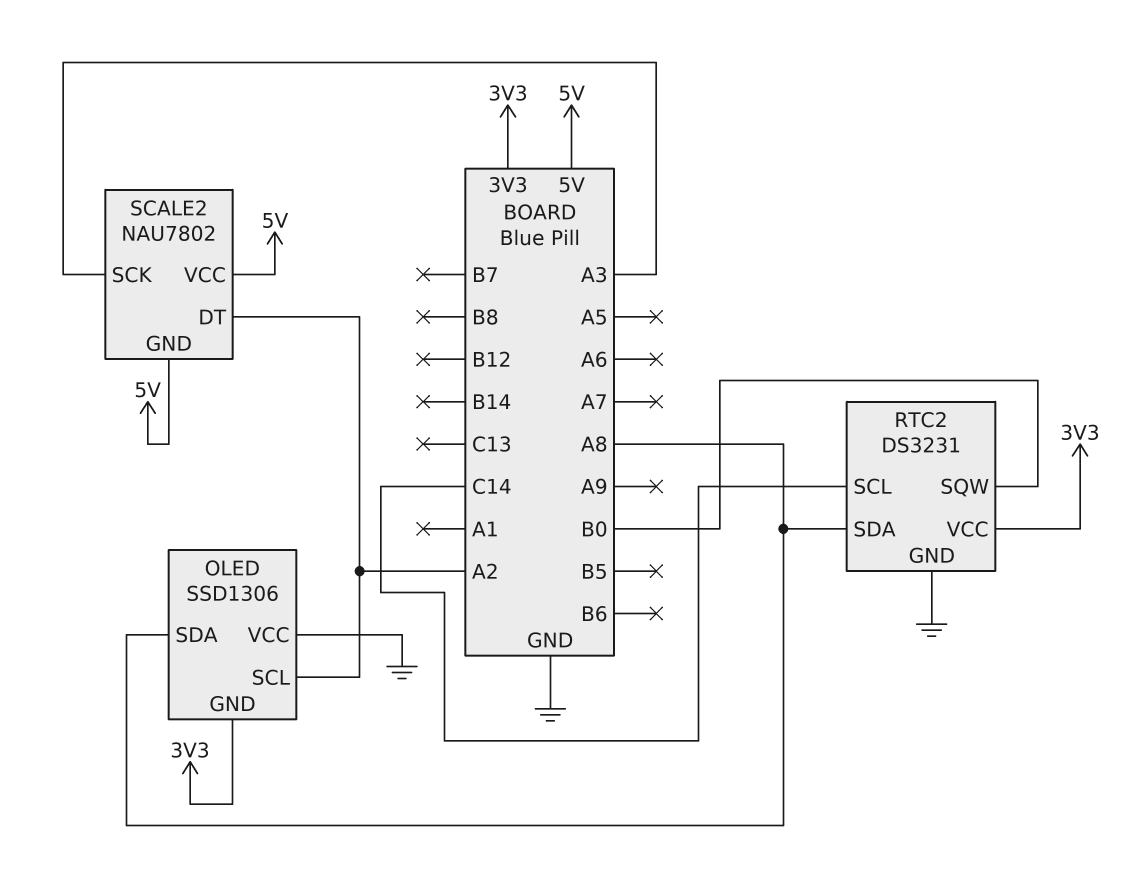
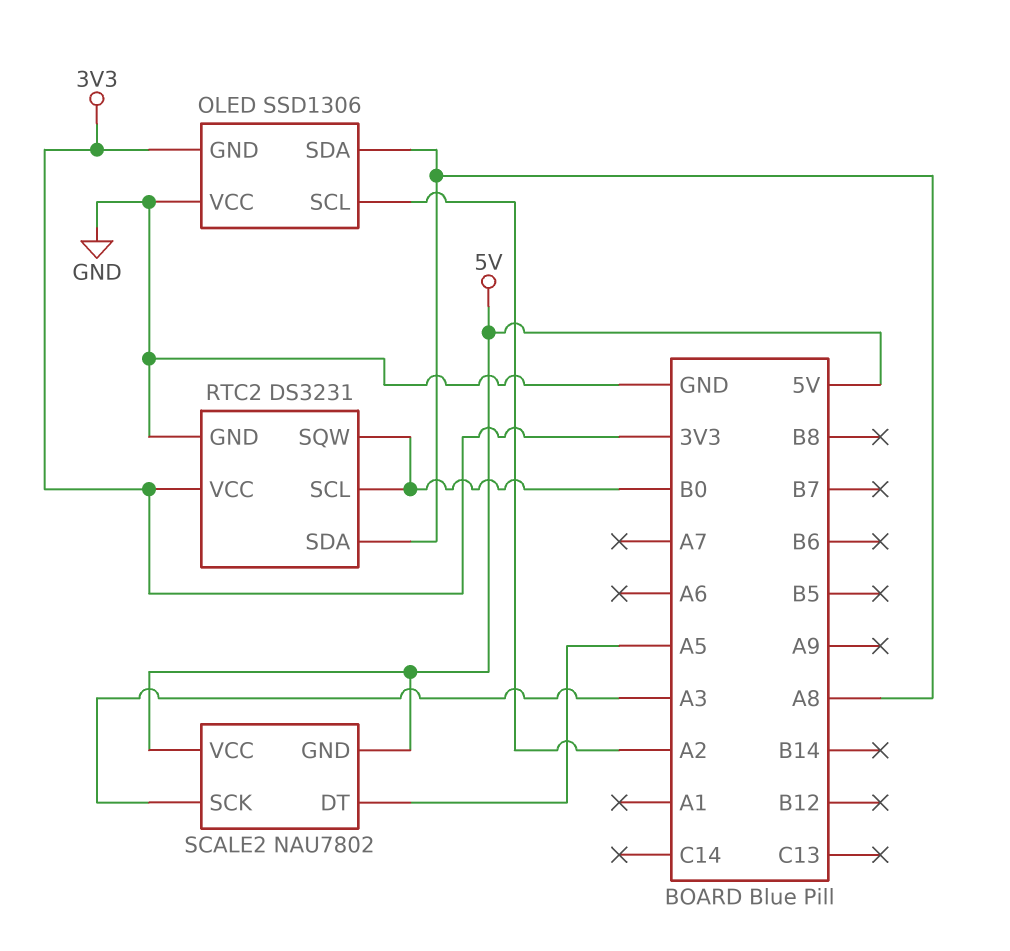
RTC2 pin SCL: C14 -> B0
SCALE2 pin DT: A2 -> A5

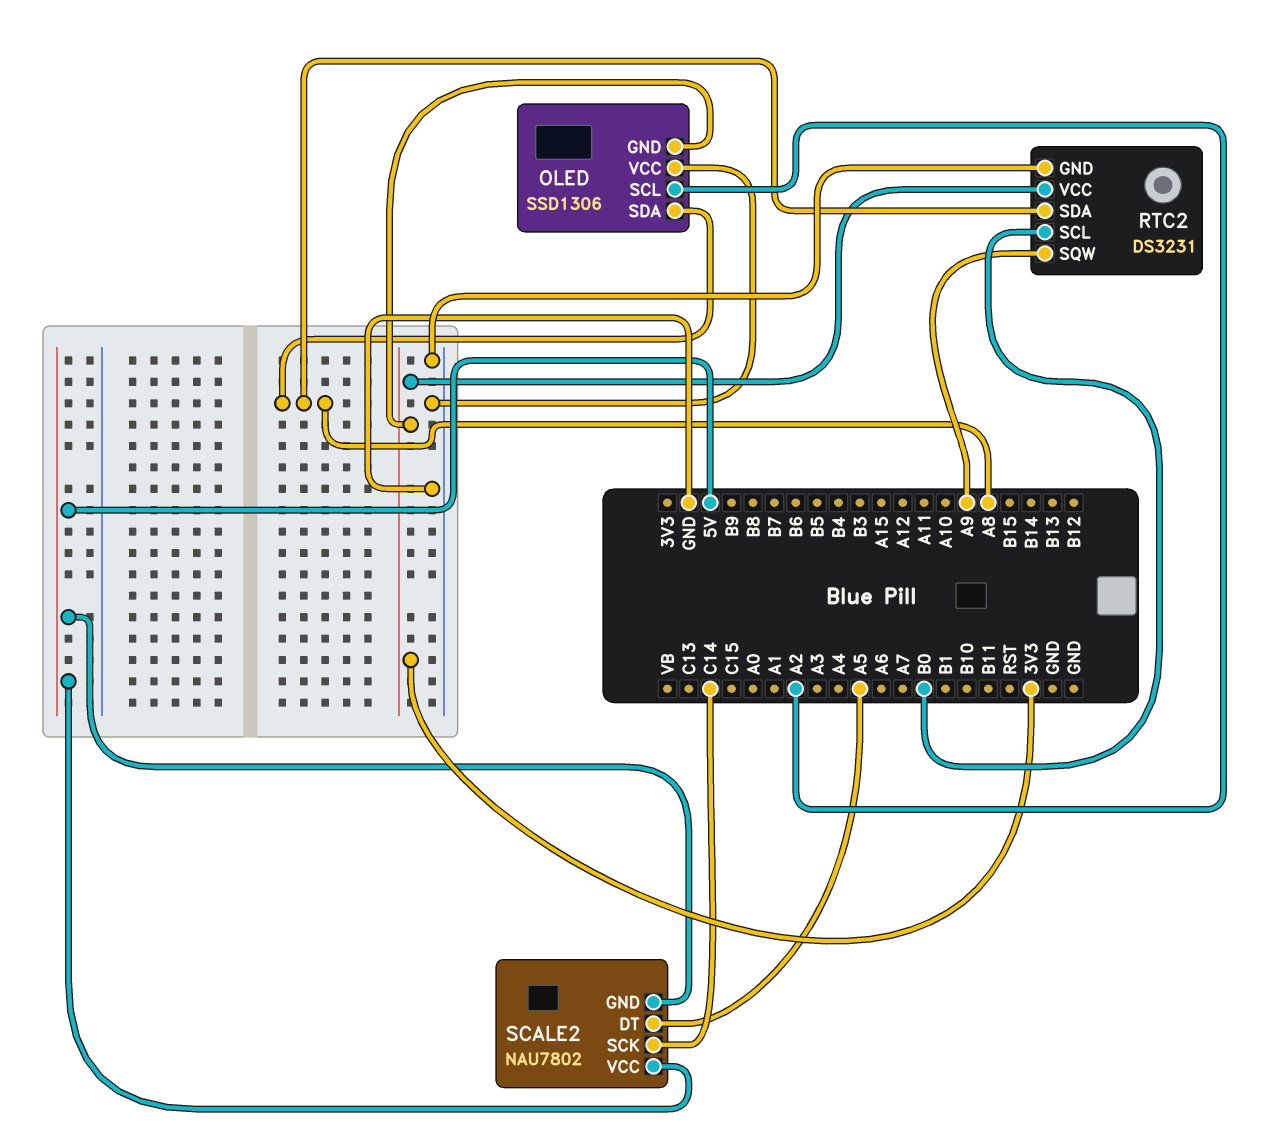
RTC2 pin SQW: B0 -> A9
SCALE2 pin SCK: A3 -> C14

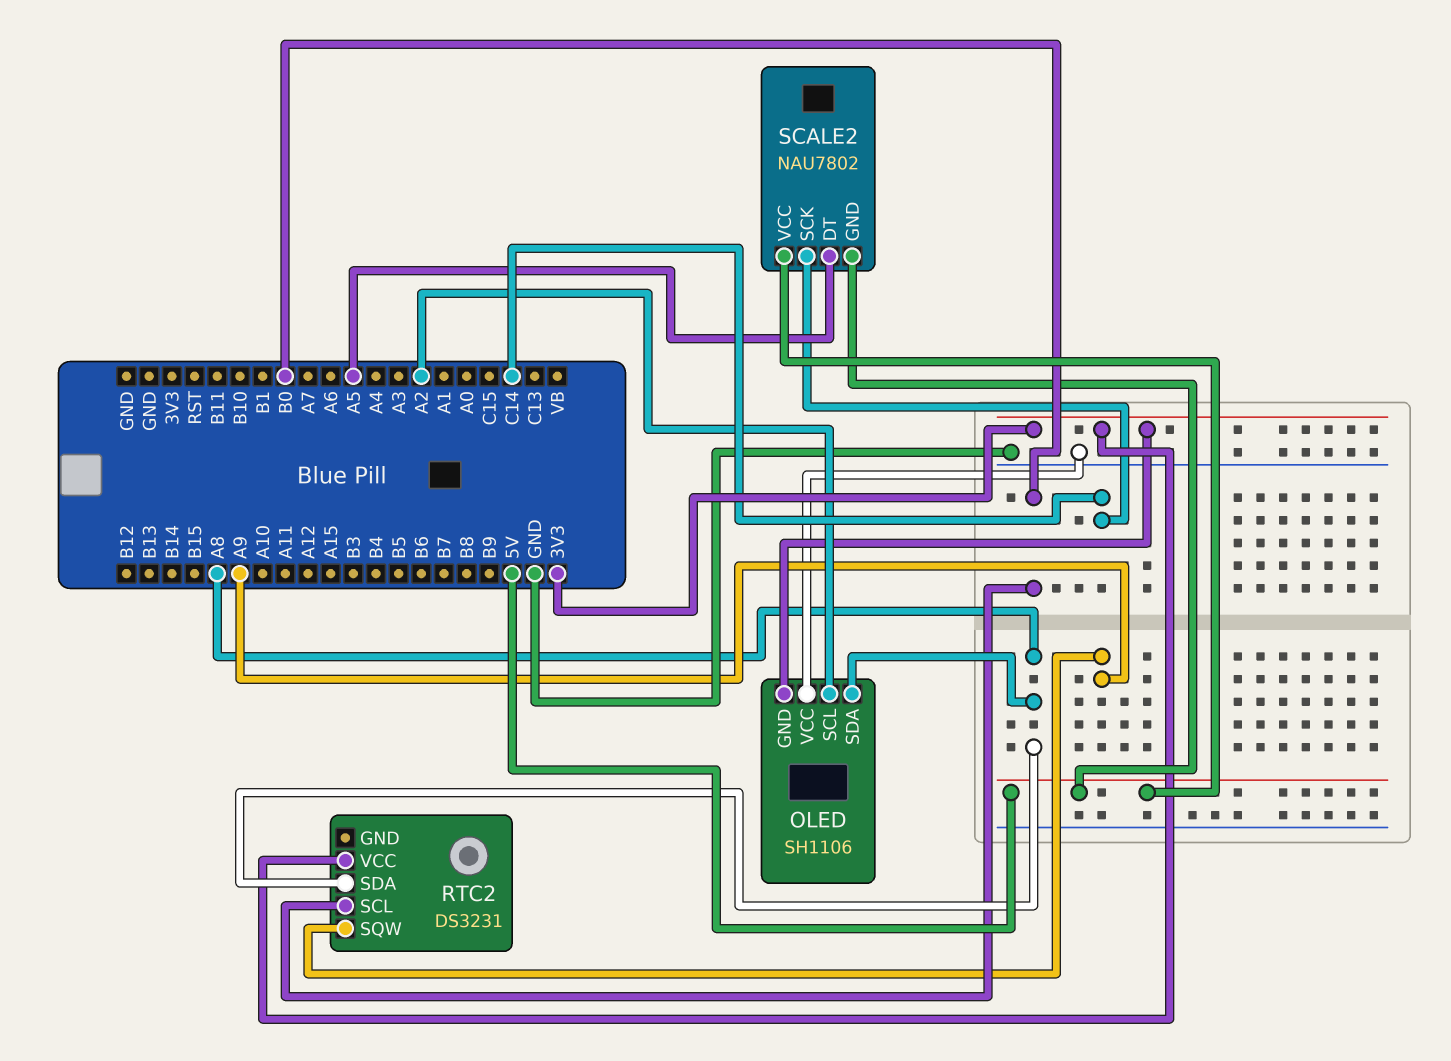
OLED: SSD1306 -> SH1106
RTC2 pin GND: GND -> none

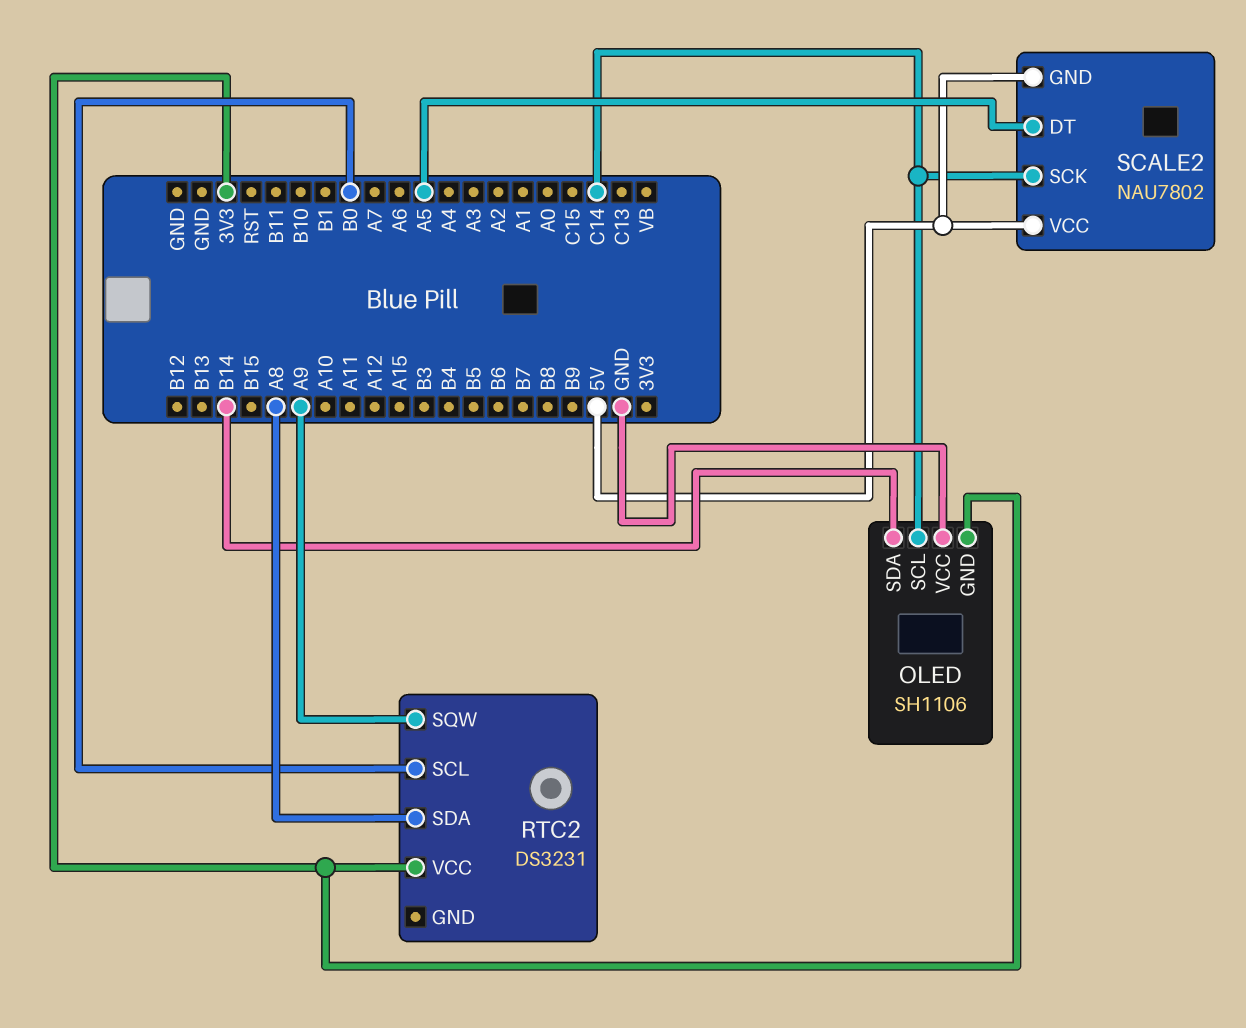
OLED pin SCL: A2 -> C14
OLED pin SDA: A8 -> B14

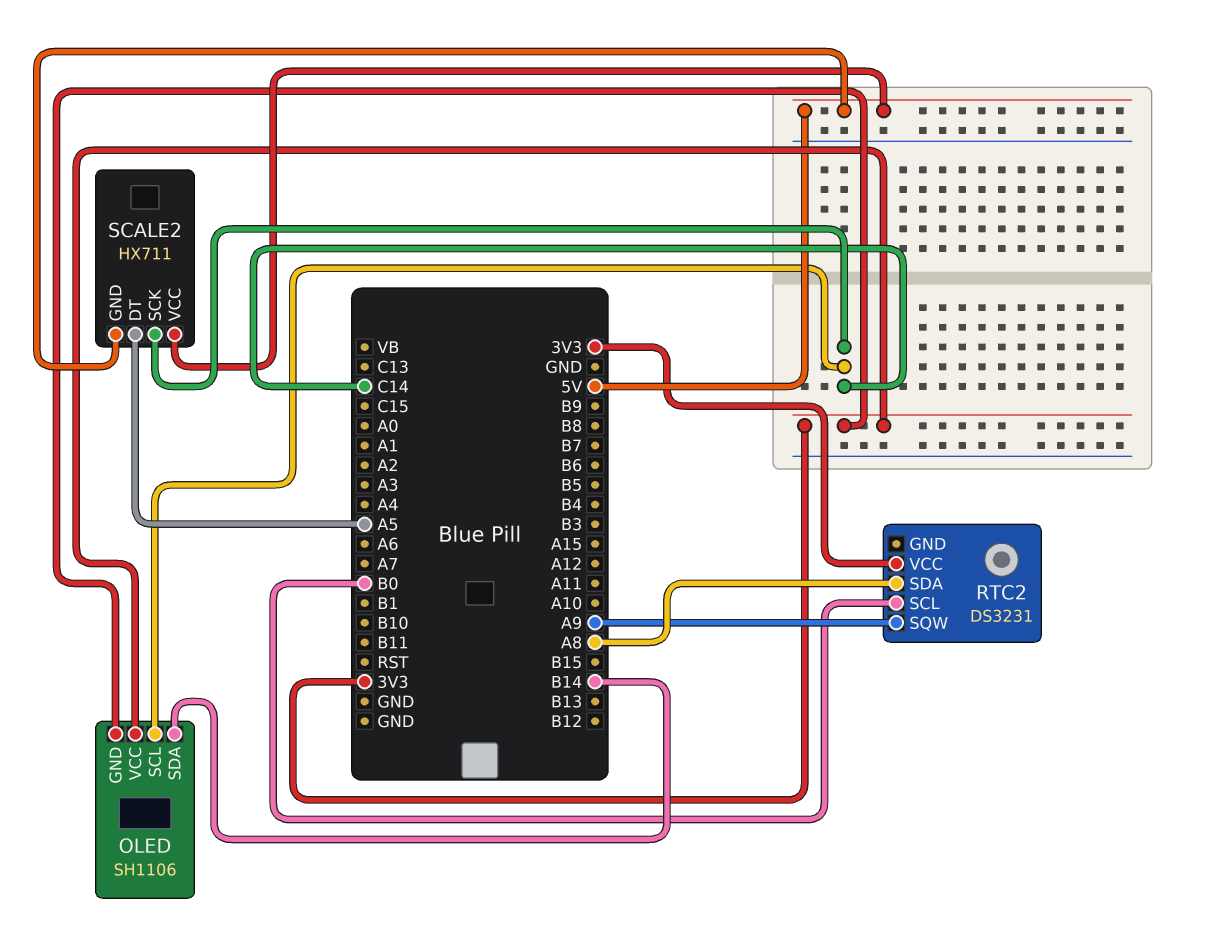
OLED pin VCC: GND -> 3V3
SCALE2: NAU7802 -> HX711

